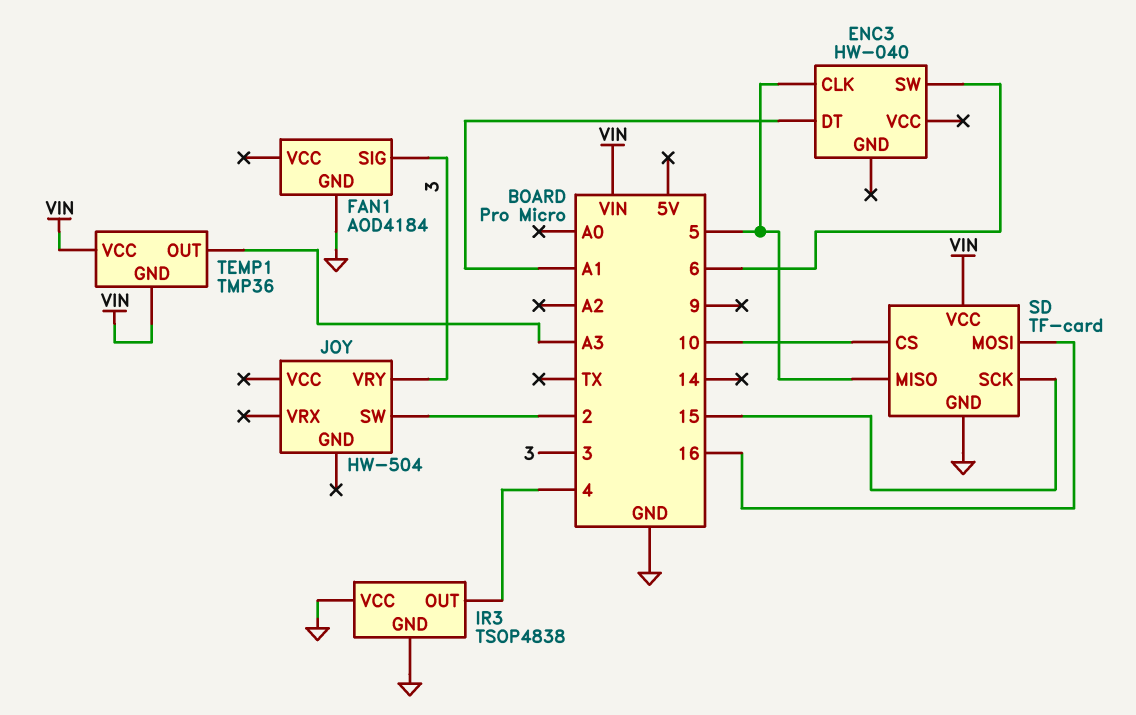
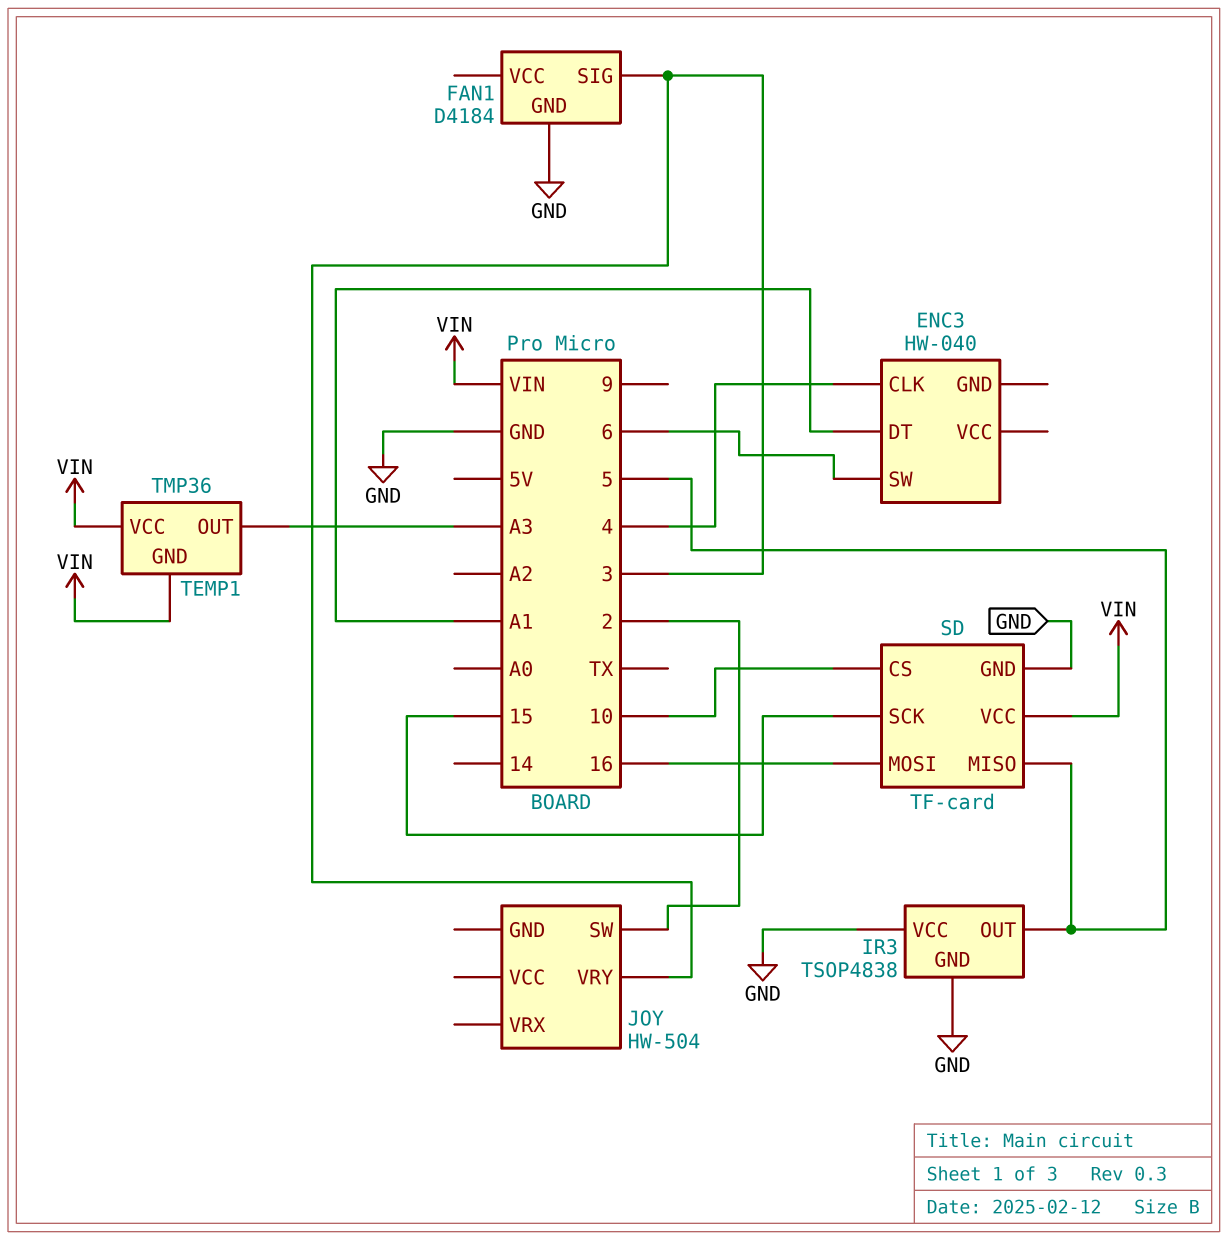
ENC3 pin CLK: 5 -> 4
FAN1: AOD4184 -> D4184
IR3 pin OUT: 4 -> 5

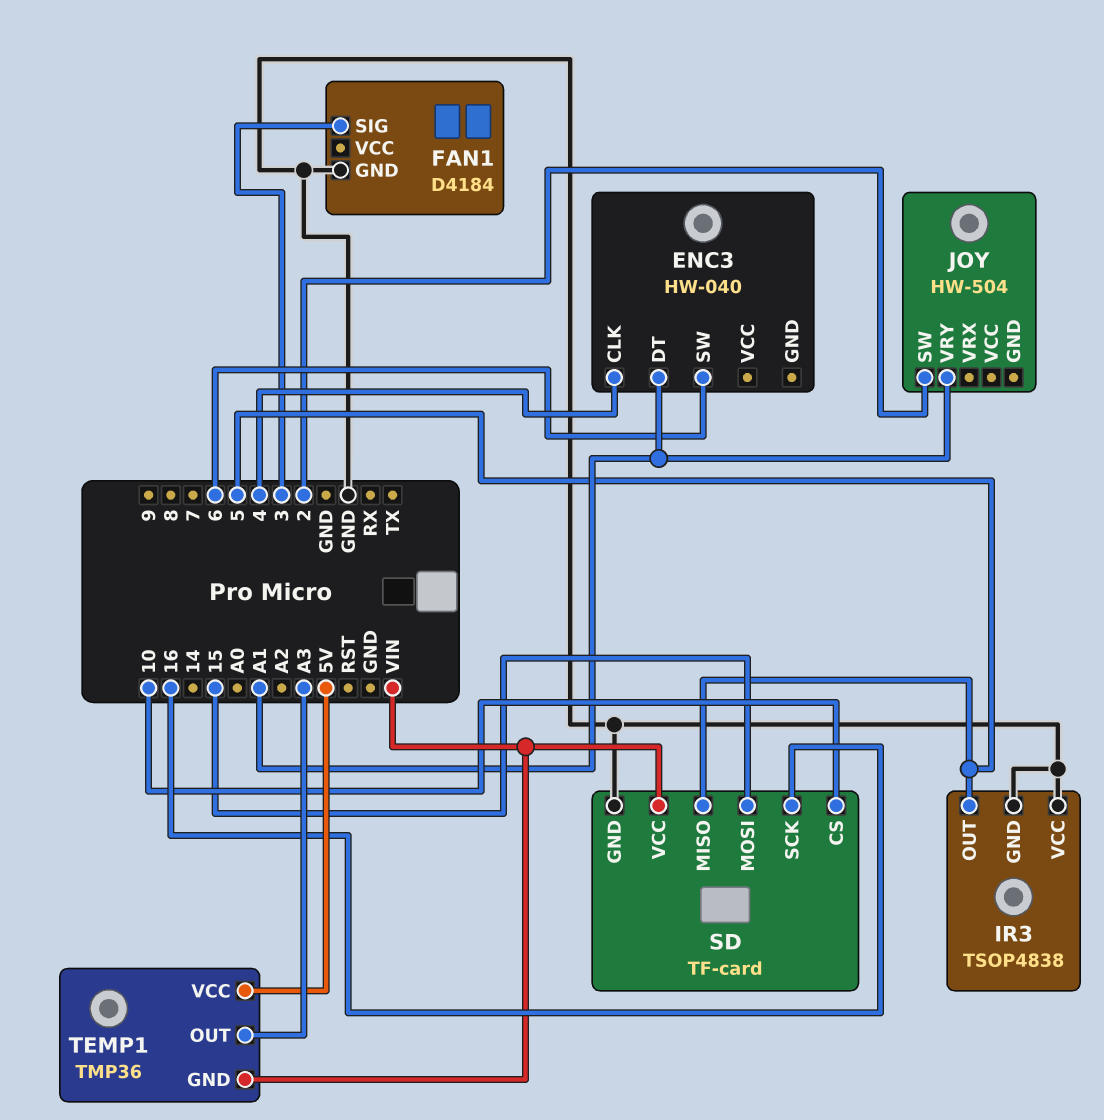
JOY pin VRY: 3 -> A1
SD pin MOSI: 16 -> 15
SD pin SCK: 15 -> 16
TEMP1 pin VCC: VIN -> 5V

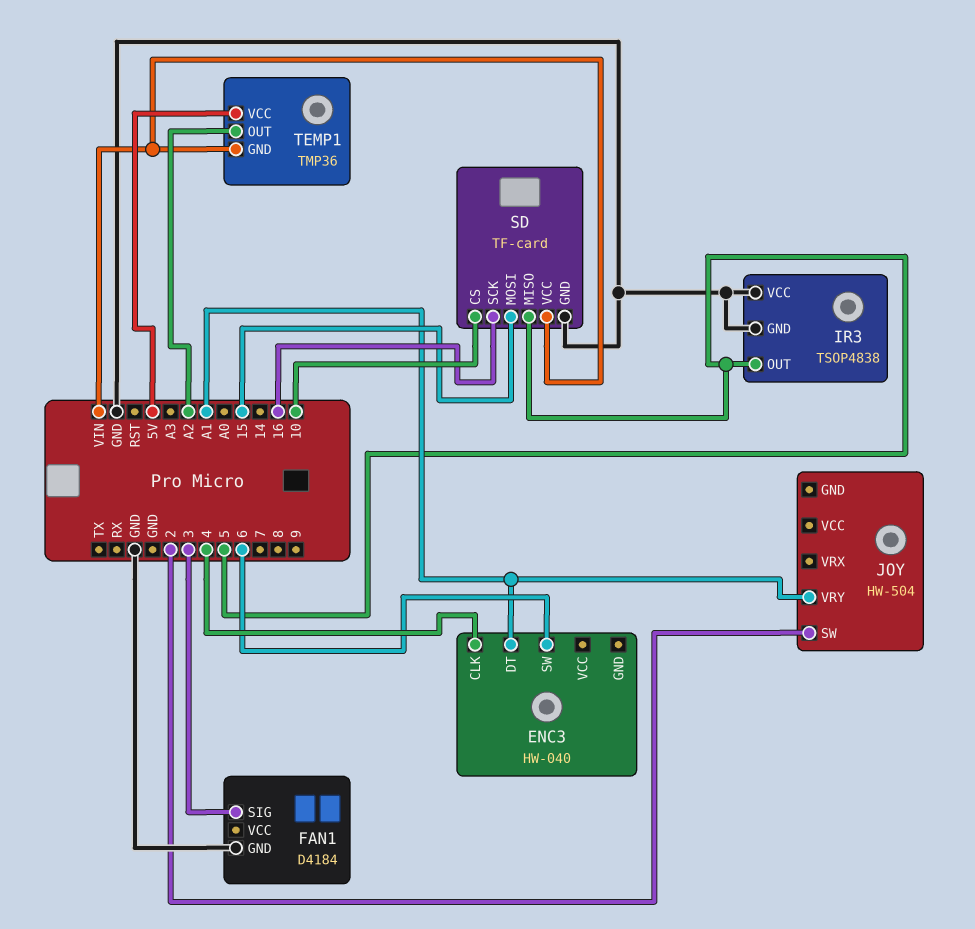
TEMP1 pin OUT: A3 -> A2

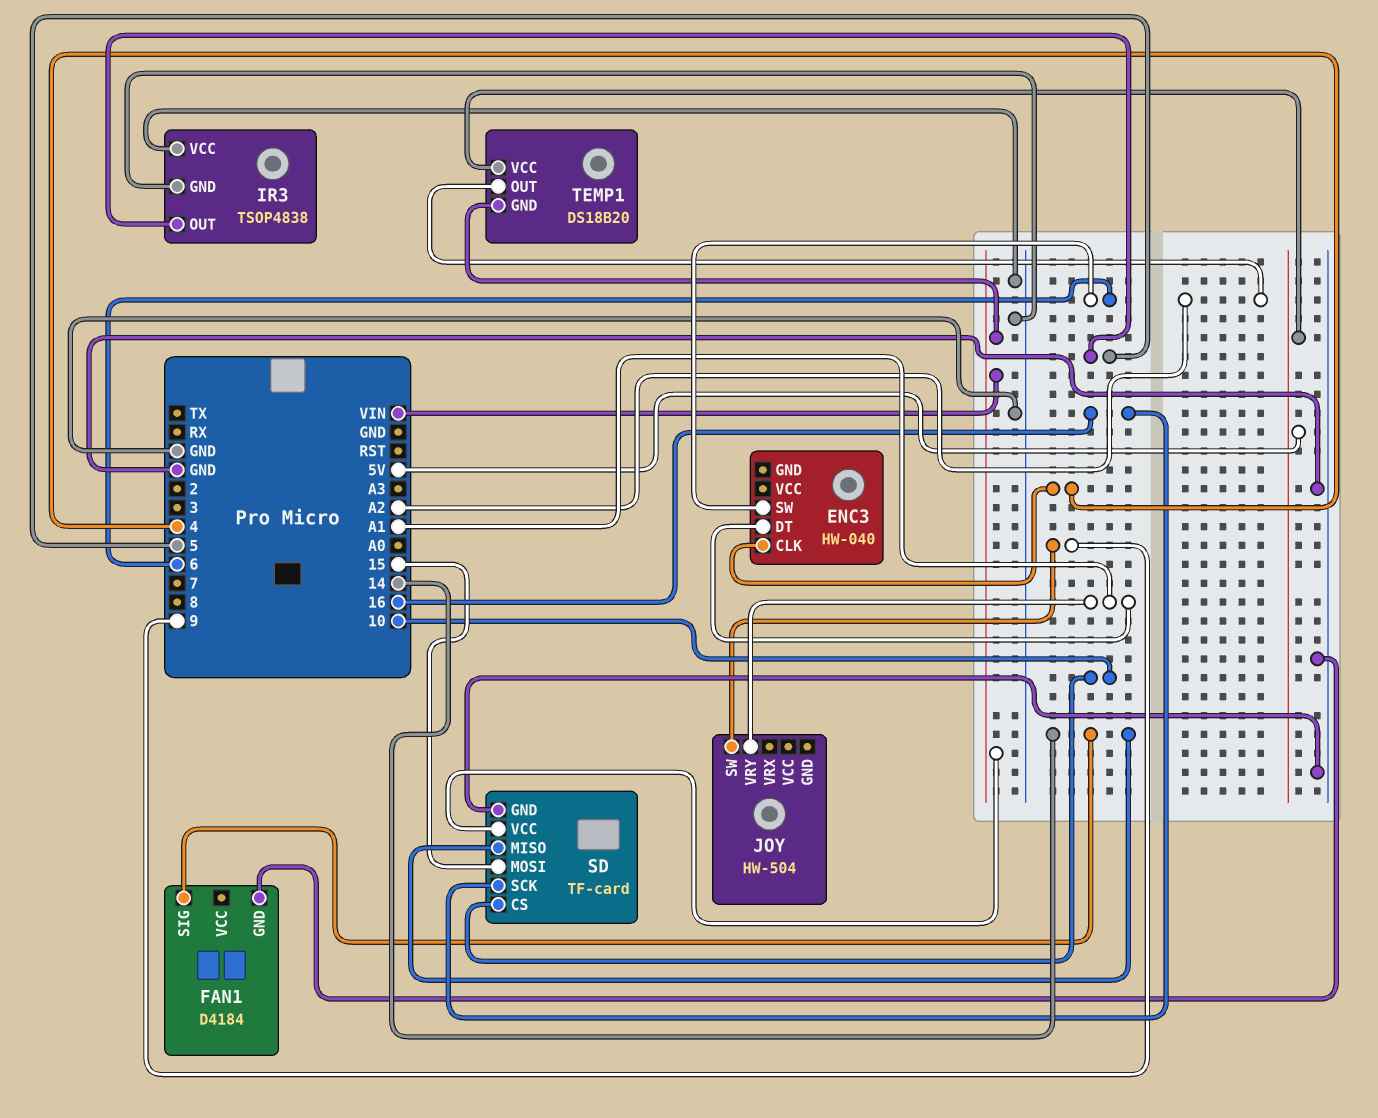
FAN1 pin SIG: 3 -> 14
JOY pin SW: 2 -> 9
SD pin MISO: 5 -> 14
TEMP1: TMP36 -> DS18B20

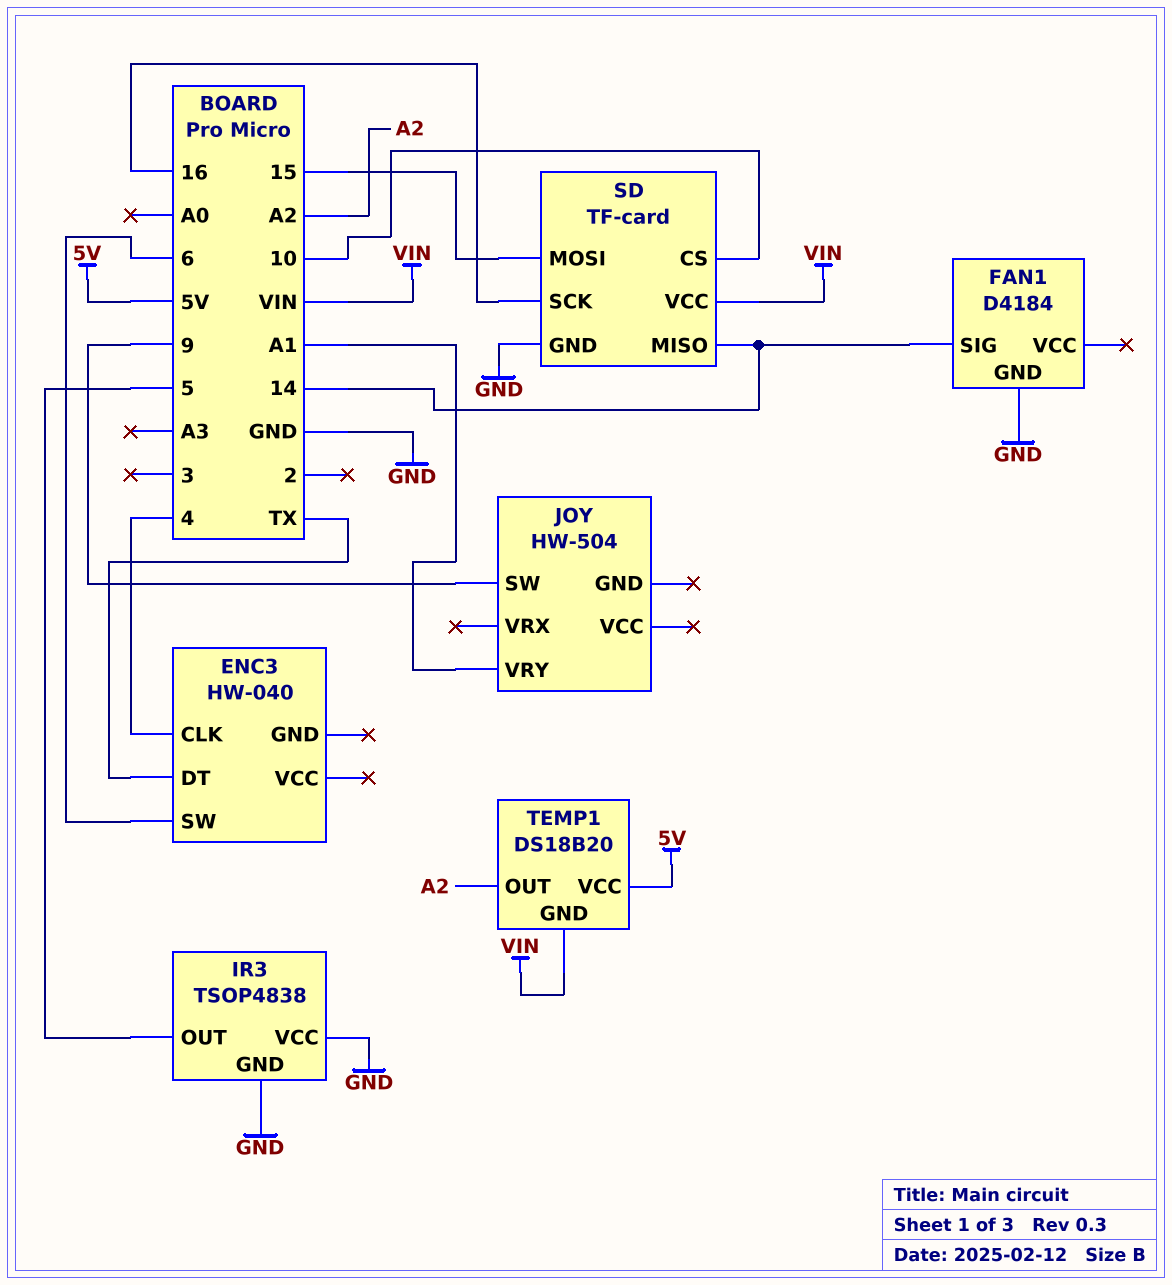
ENC3 pin DT: A1 -> TX

